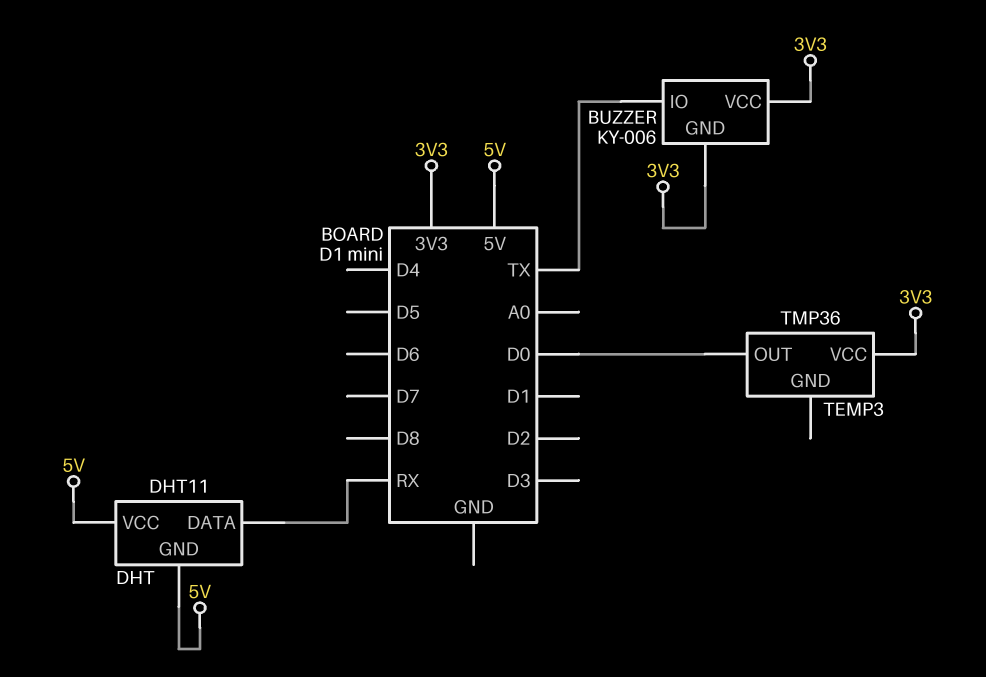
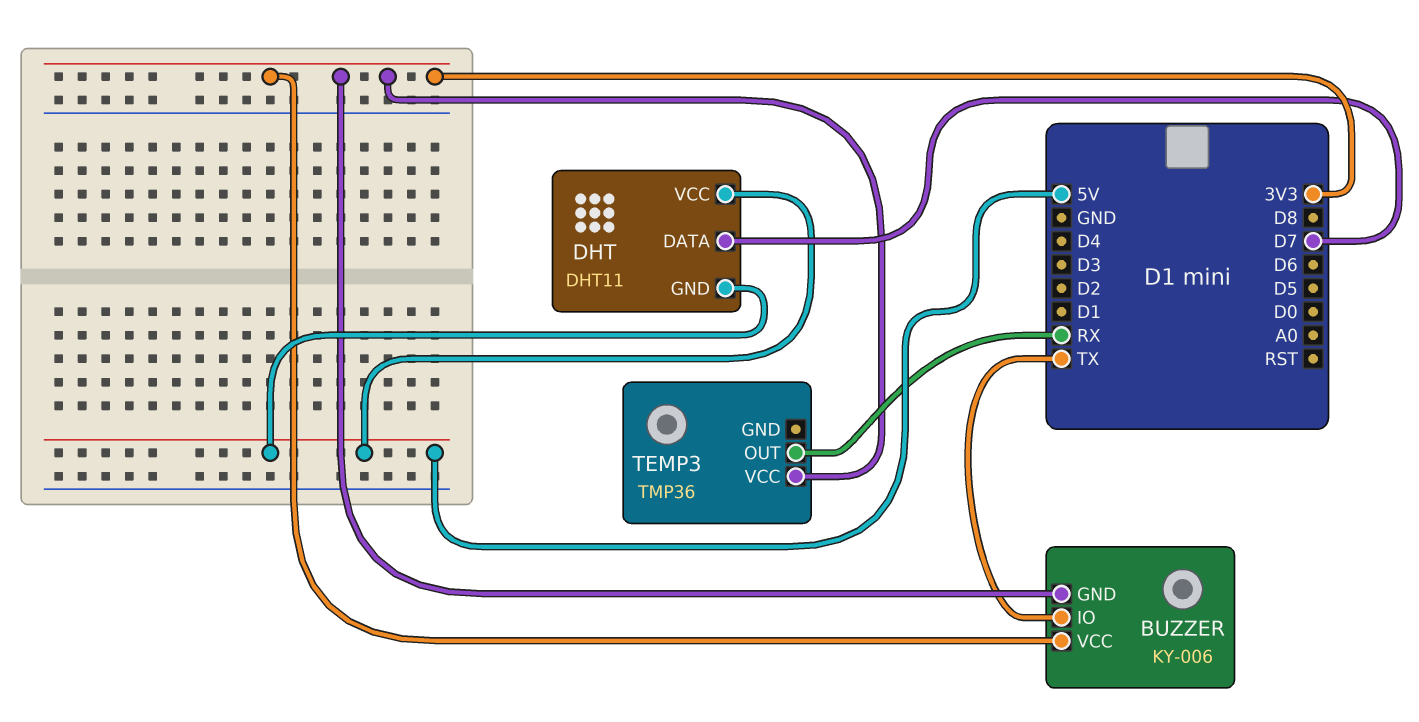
DHT pin DATA: RX -> D7
TEMP3 pin OUT: D0 -> RX

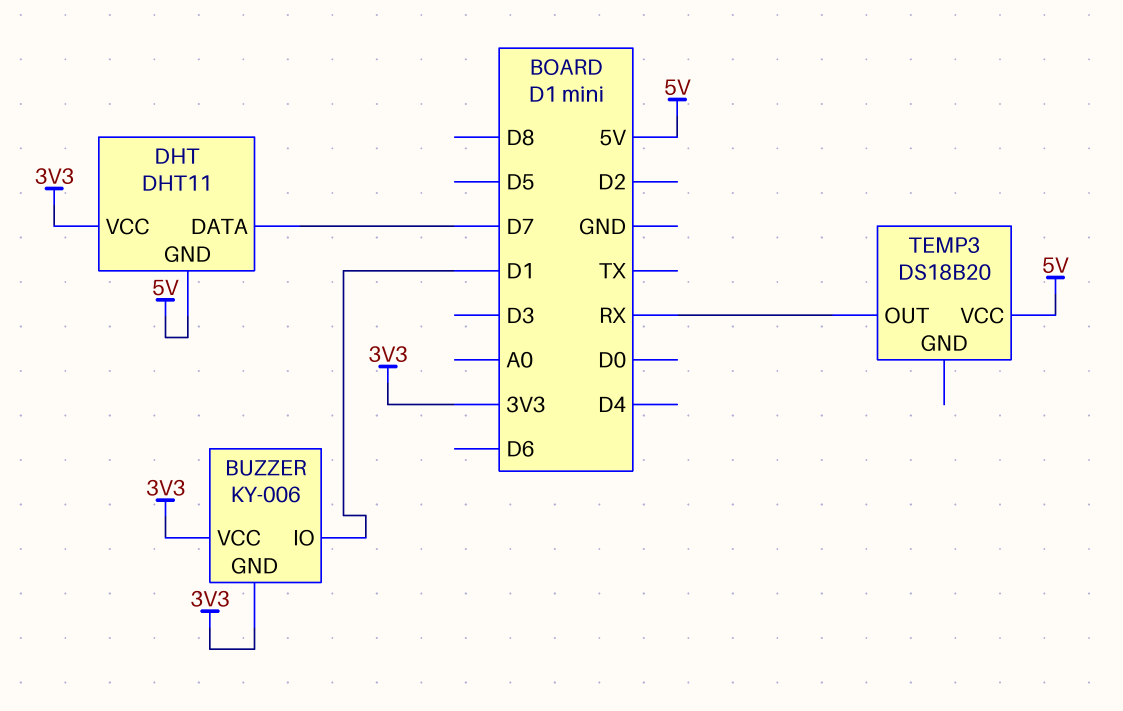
BUZZER pin IO: TX -> D1
DHT pin VCC: 5V -> 3V3
TEMP3: TMP36 -> DS18B20
TEMP3 pin VCC: 3V3 -> 5V

